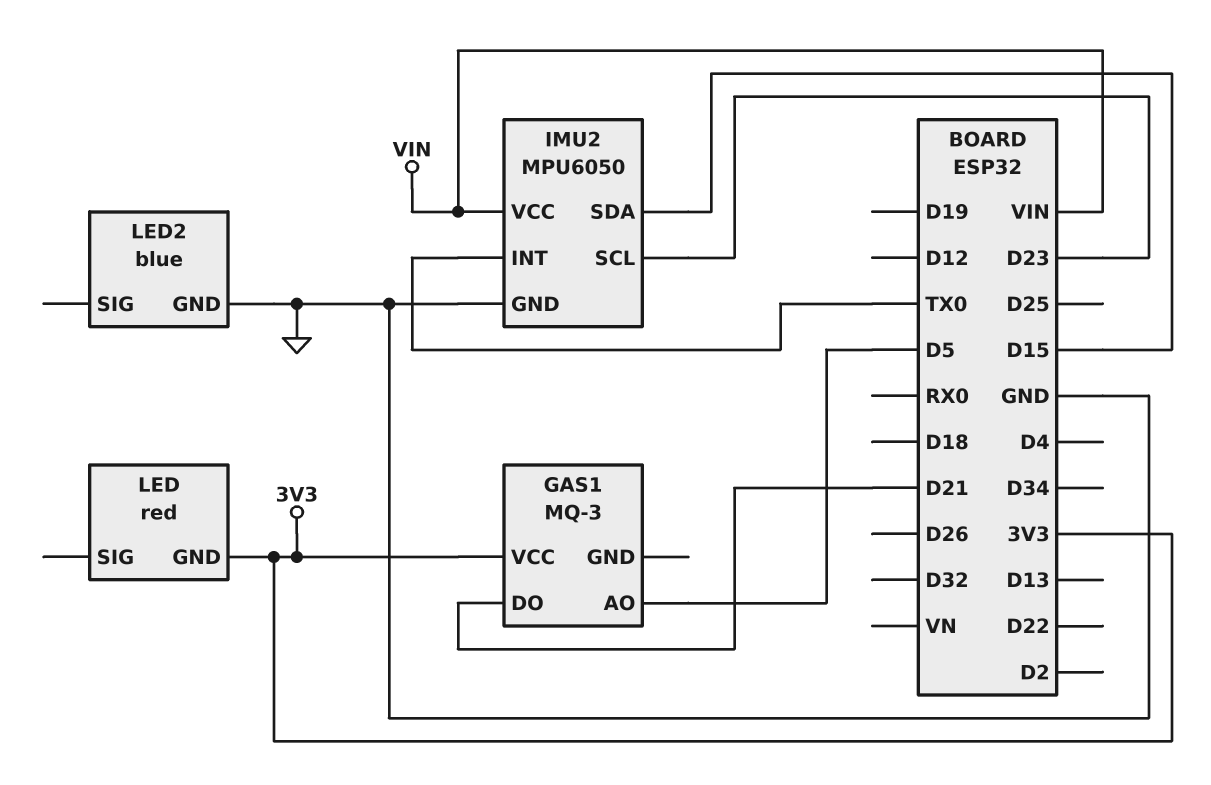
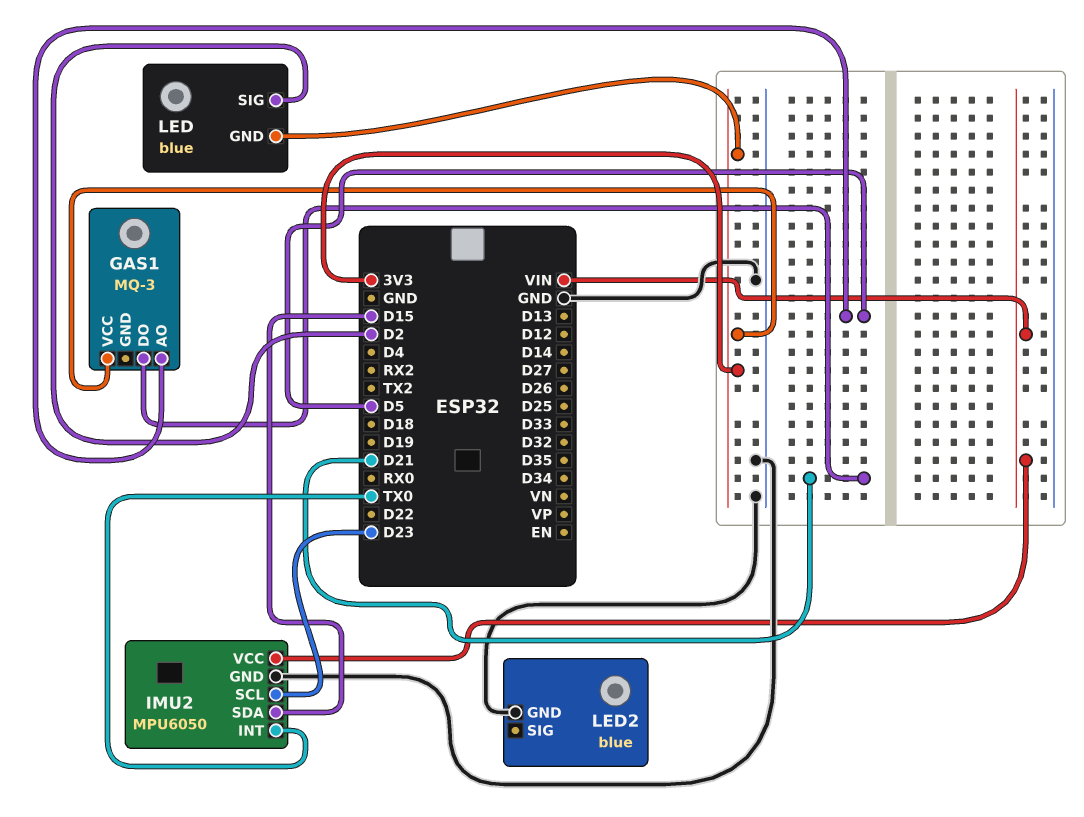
LED: red -> blue
LED pin SIG: none -> D2

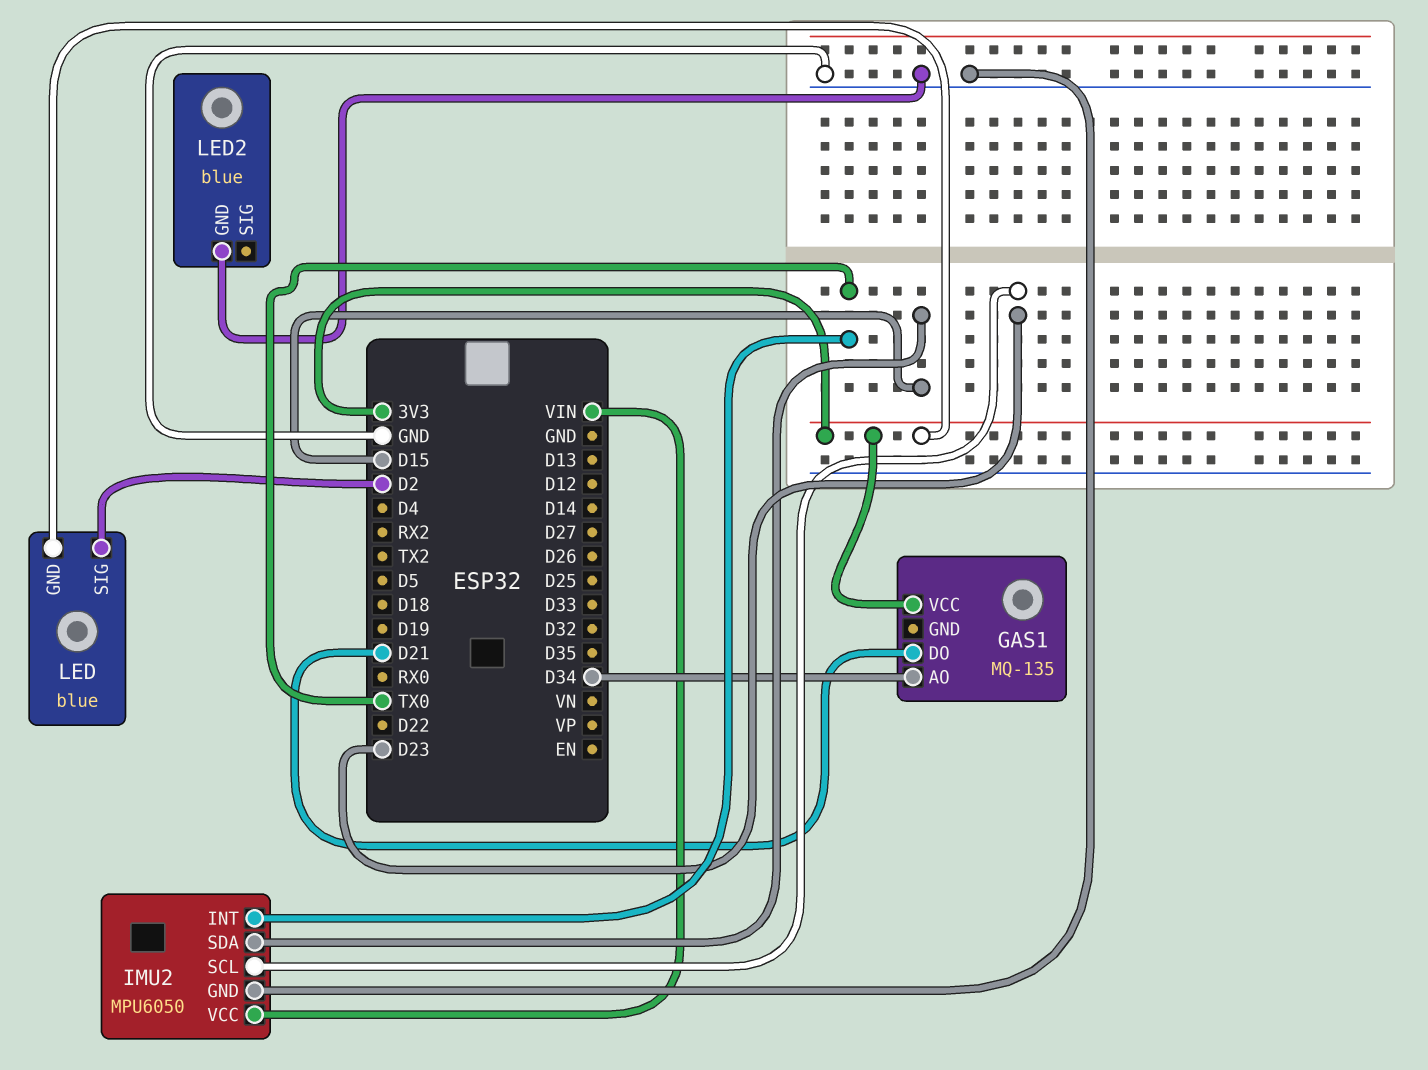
GAS1: MQ-3 -> MQ-135
GAS1 pin AO: D5 -> D34

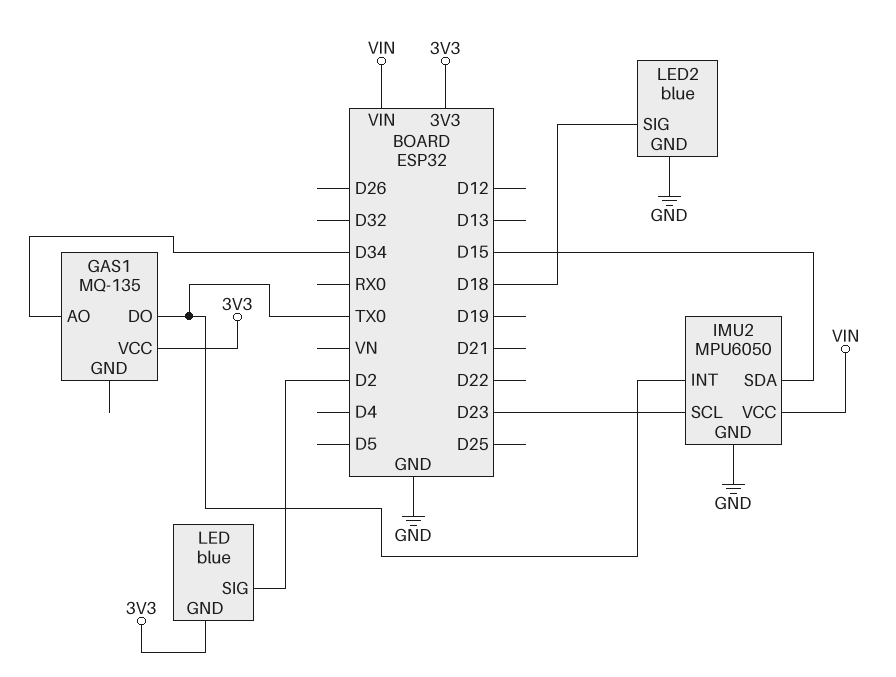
GAS1 pin DO: D21 -> TX0
LED2 pin SIG: none -> D18

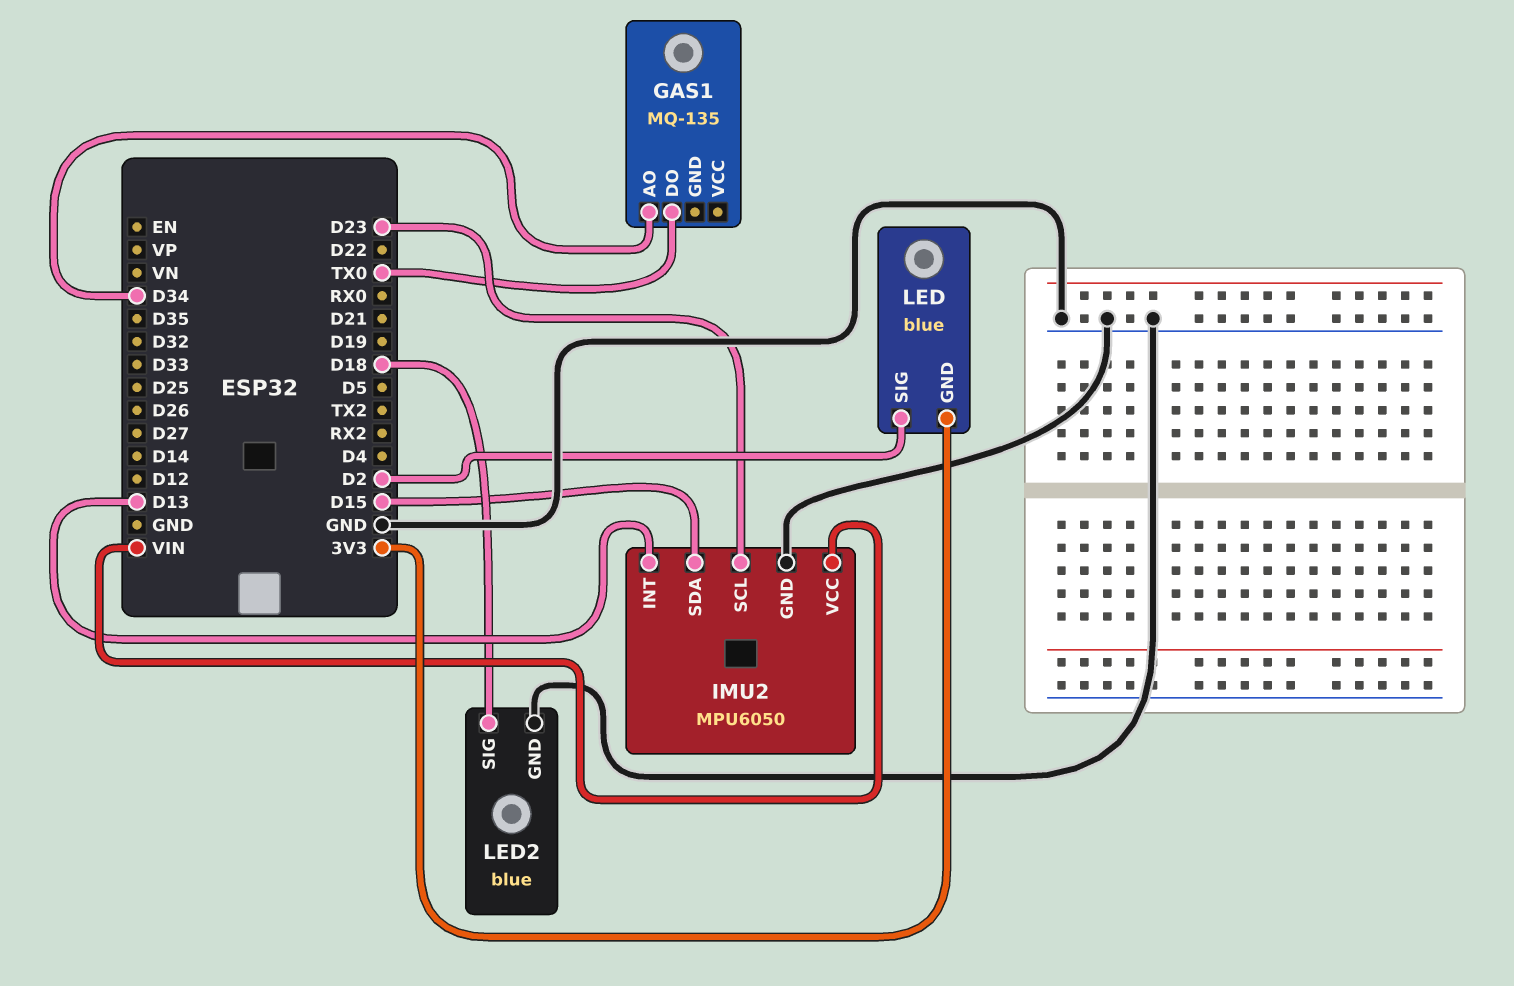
GAS1 pin VCC: 3V3 -> none
IMU2 pin INT: TX0 -> D13

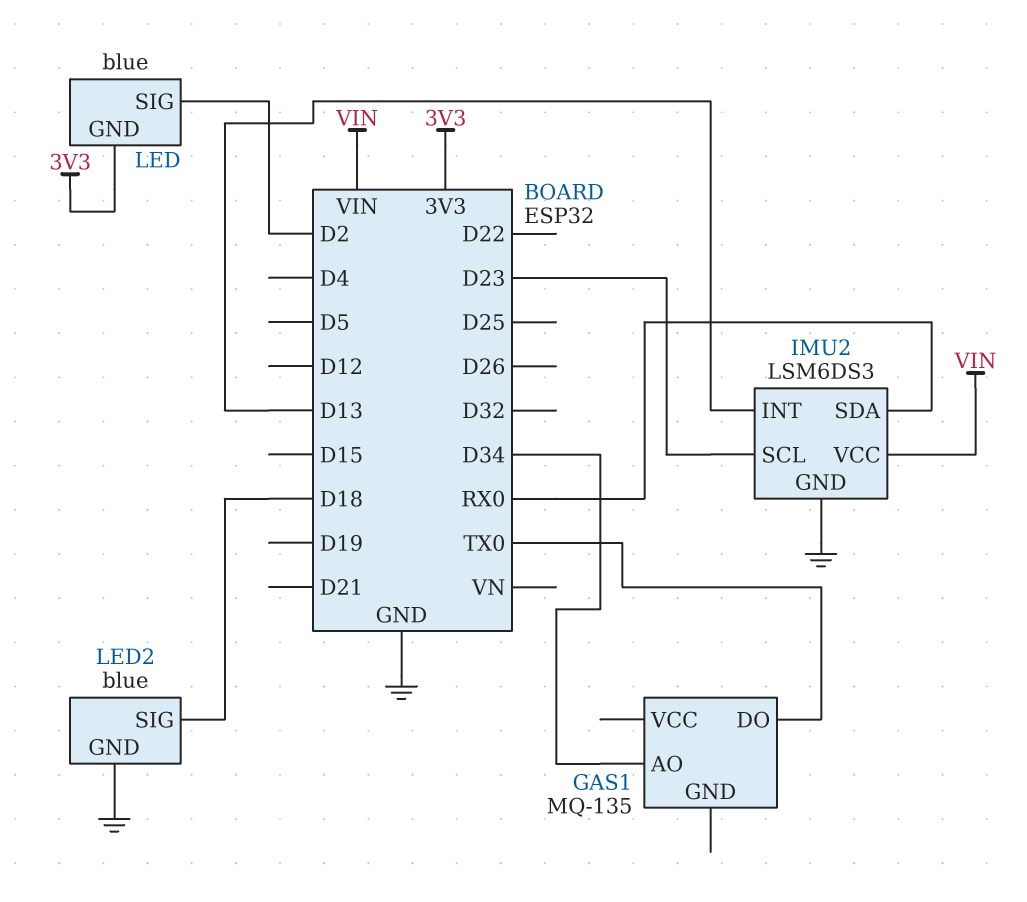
IMU2: MPU6050 -> LSM6DS3
IMU2 pin SDA: D15 -> RX0

